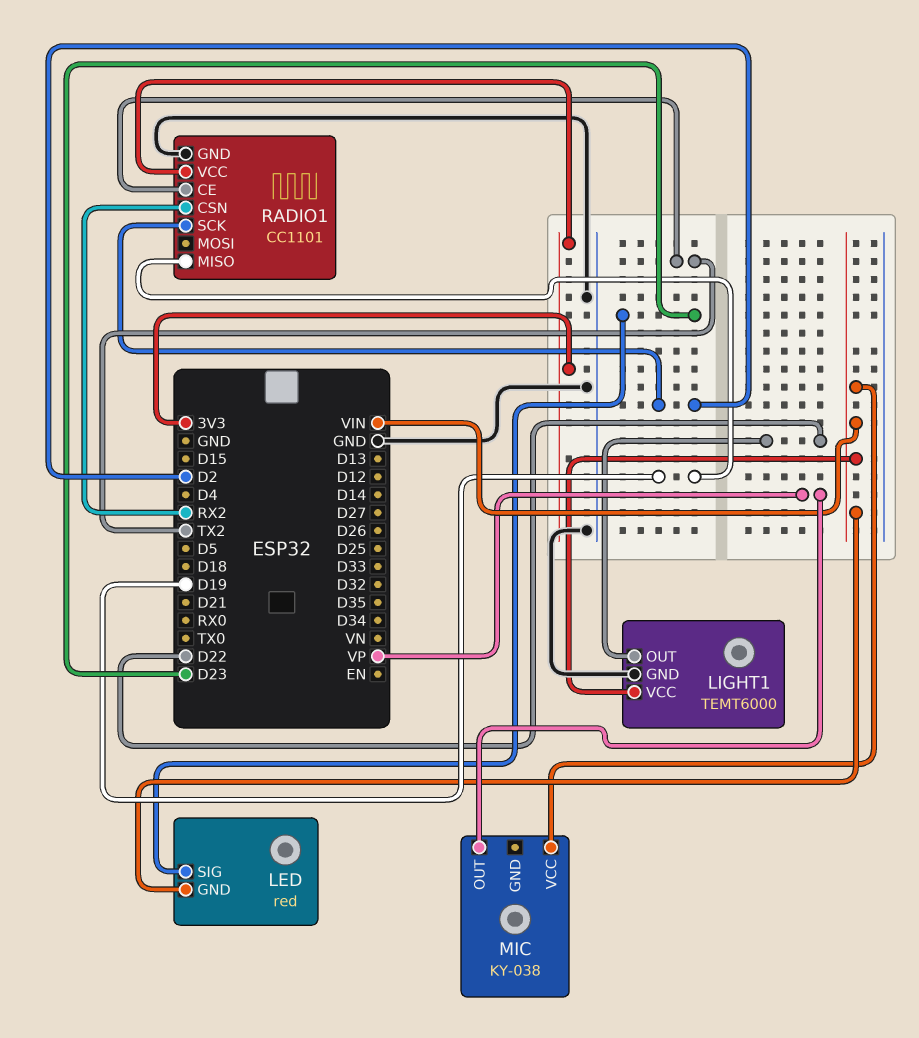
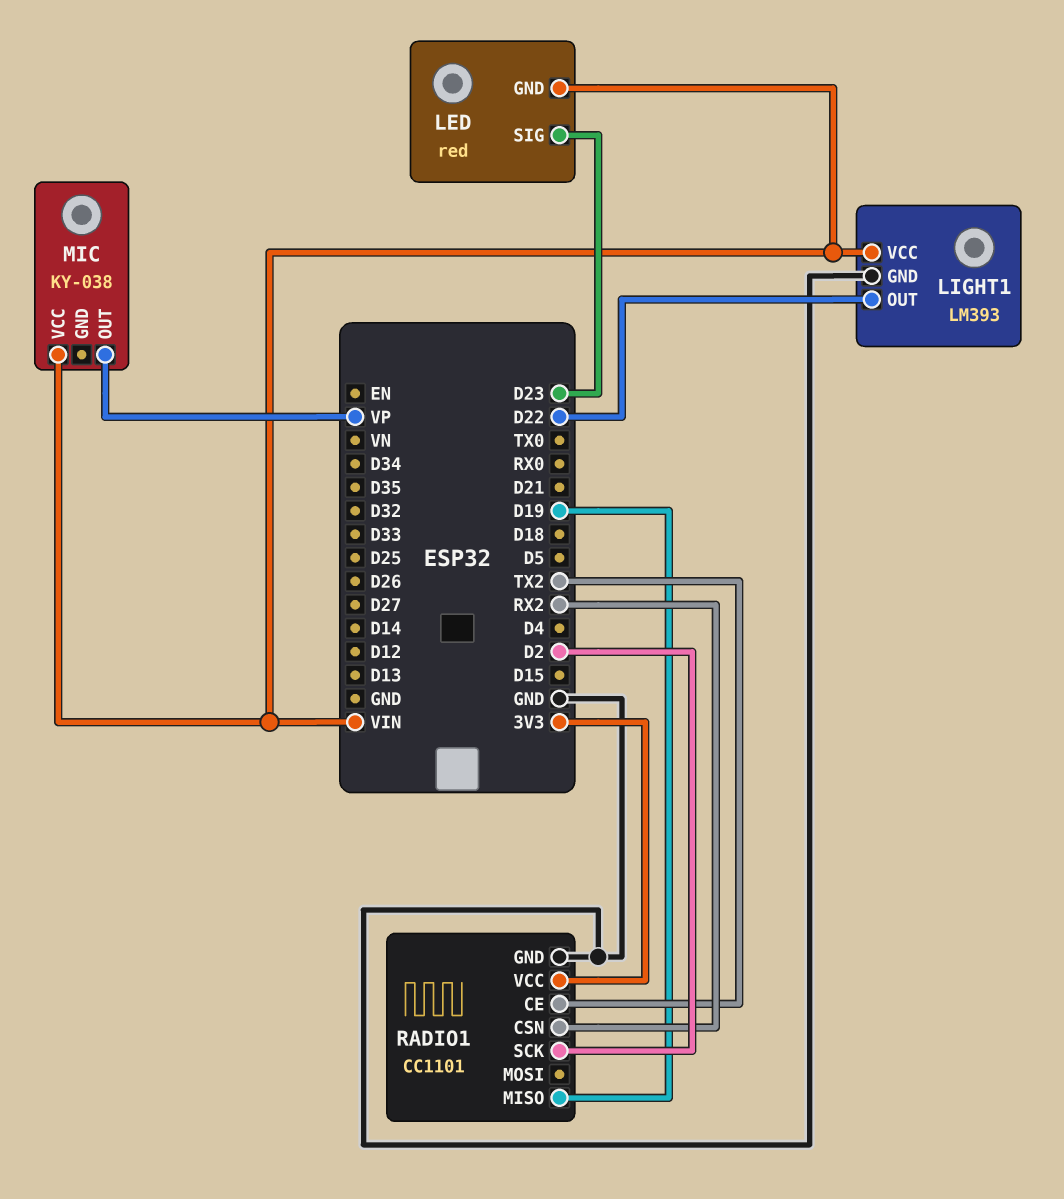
LIGHT1: TEMT6000 -> LM393

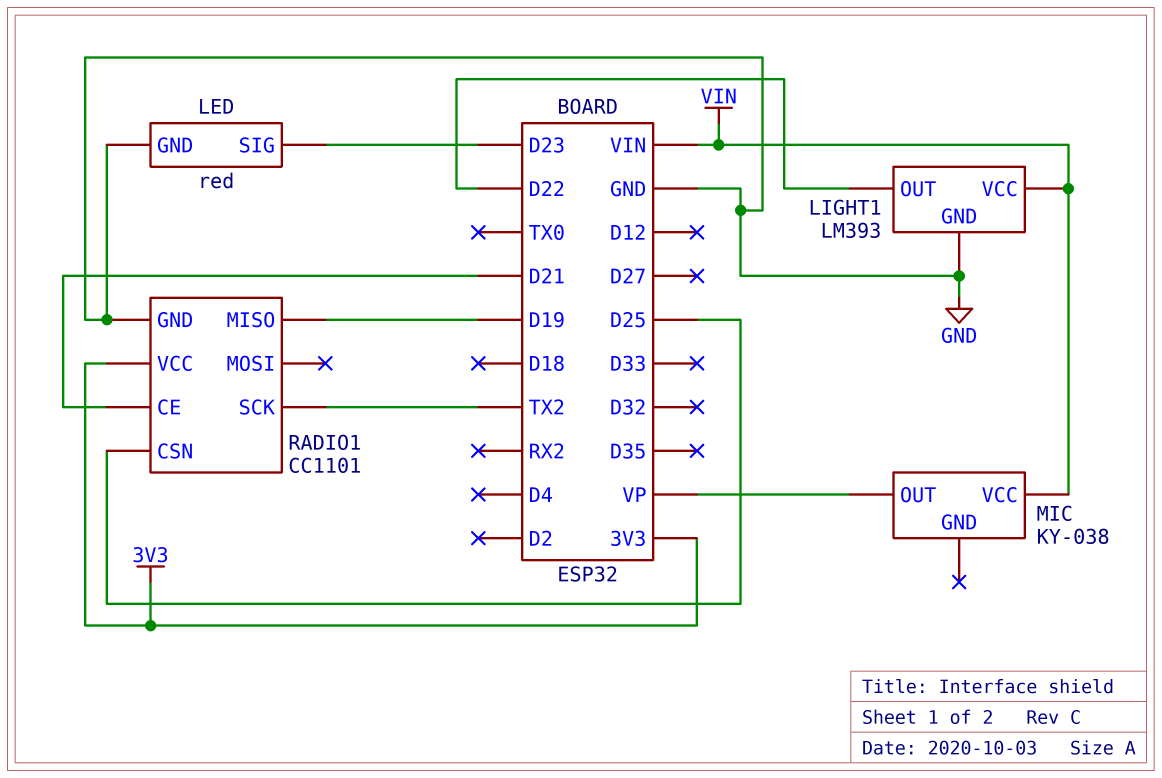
LED pin GND: VIN -> GND
RADIO1 pin CE: TX2 -> D21
RADIO1 pin CSN: RX2 -> D25
RADIO1 pin SCK: D2 -> TX2

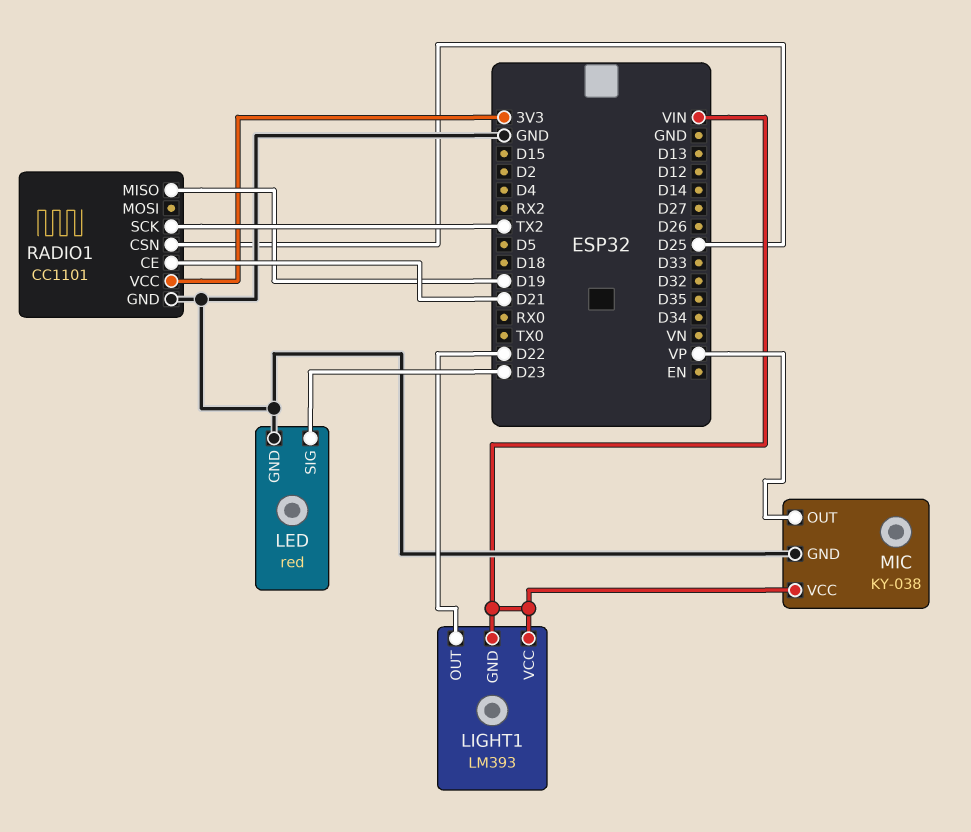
LIGHT1 pin GND: GND -> VIN
MIC pin GND: none -> GND

